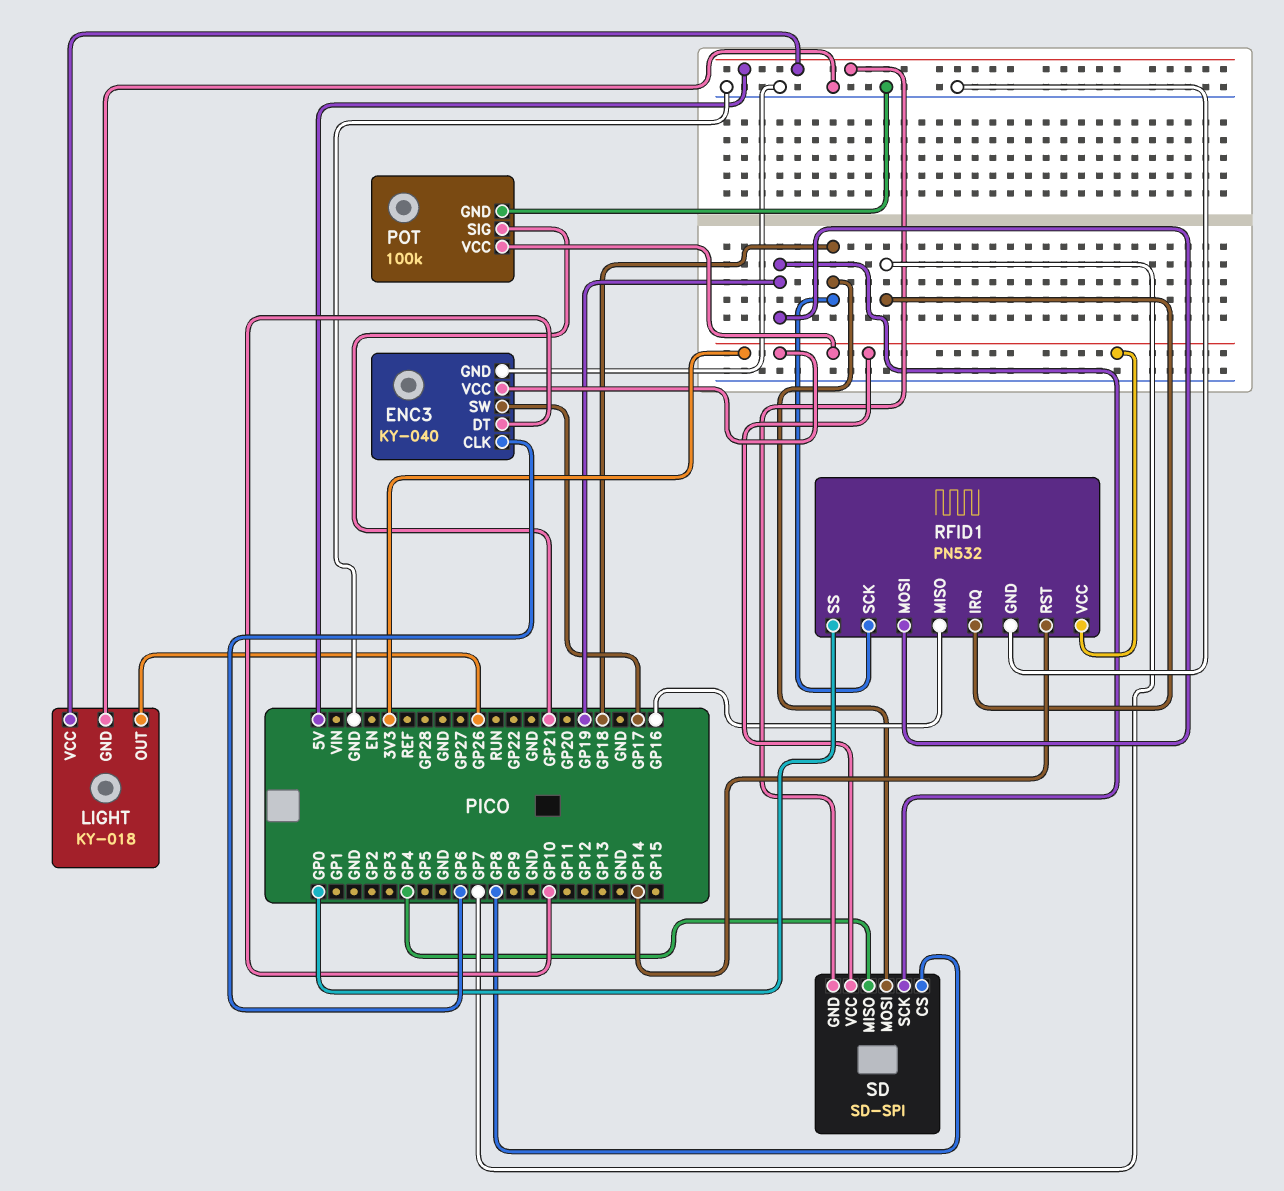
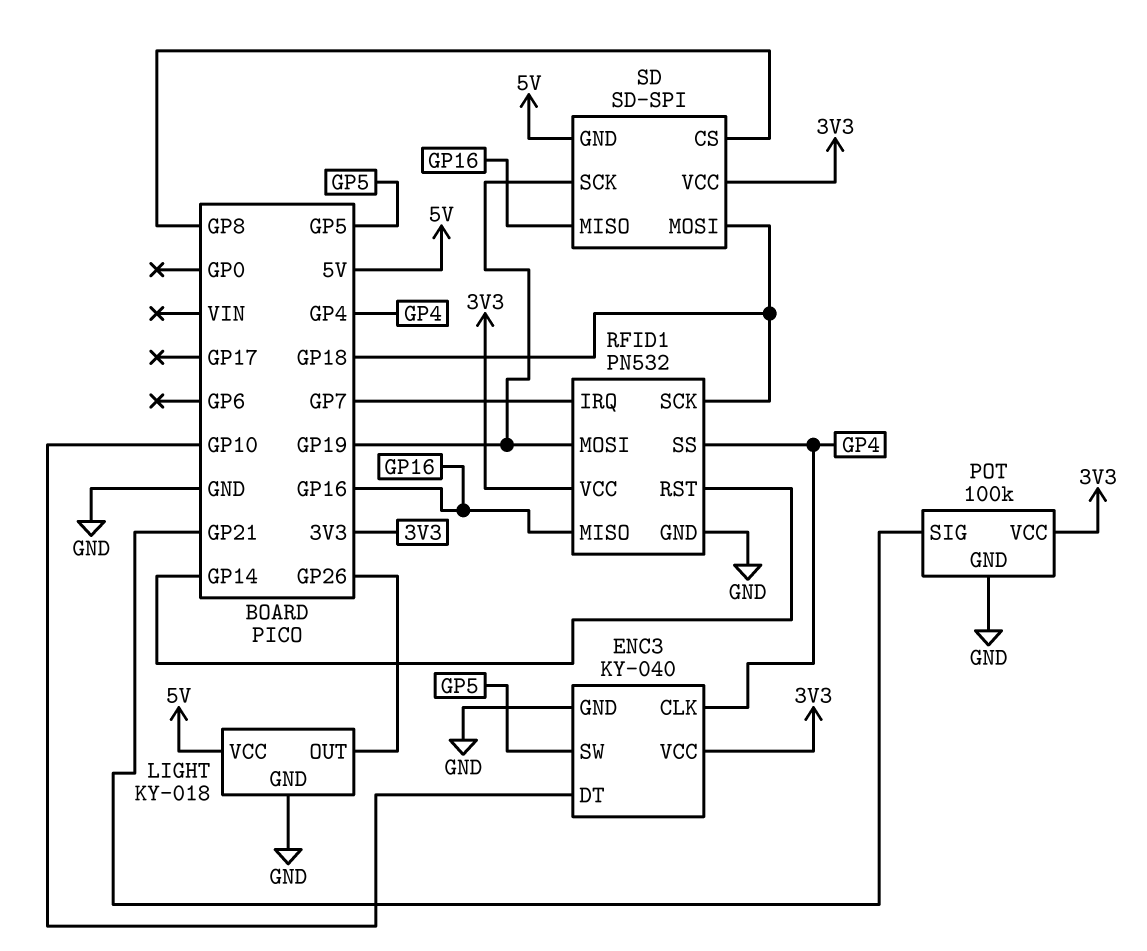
ENC3 pin CLK: GP6 -> GP4
ENC3 pin SW: GP17 -> GP5
RFID1 pin SS: GP0 -> GP4
SD pin MISO: GP4 -> GP16

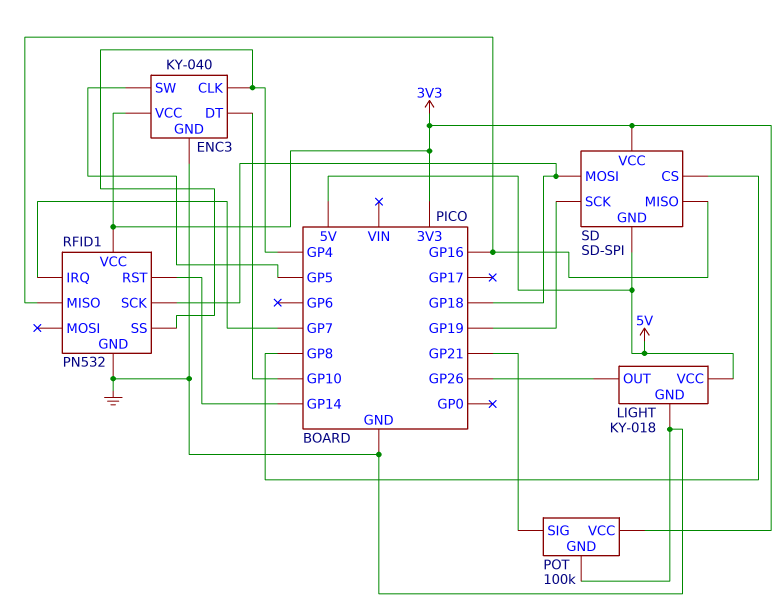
RFID1 pin MOSI: GP19 -> none

